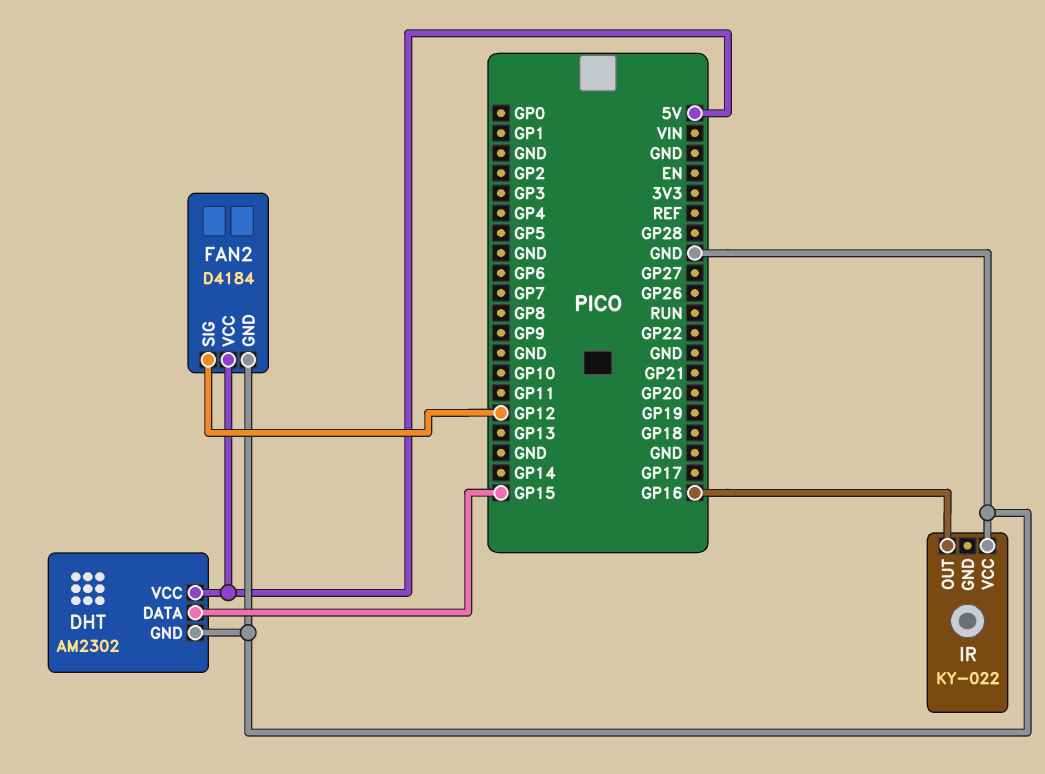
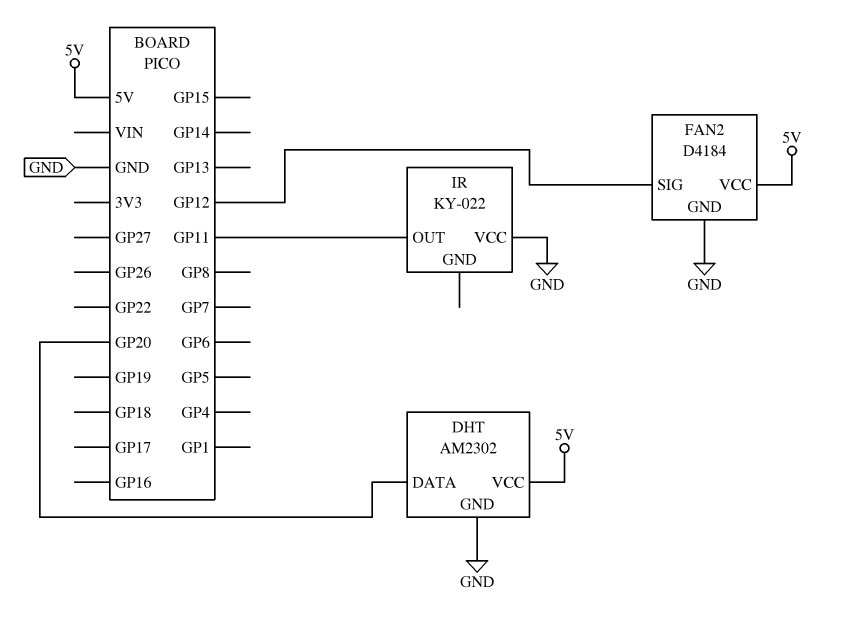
DHT pin DATA: GP15 -> GP20
IR pin OUT: GP16 -> GP11

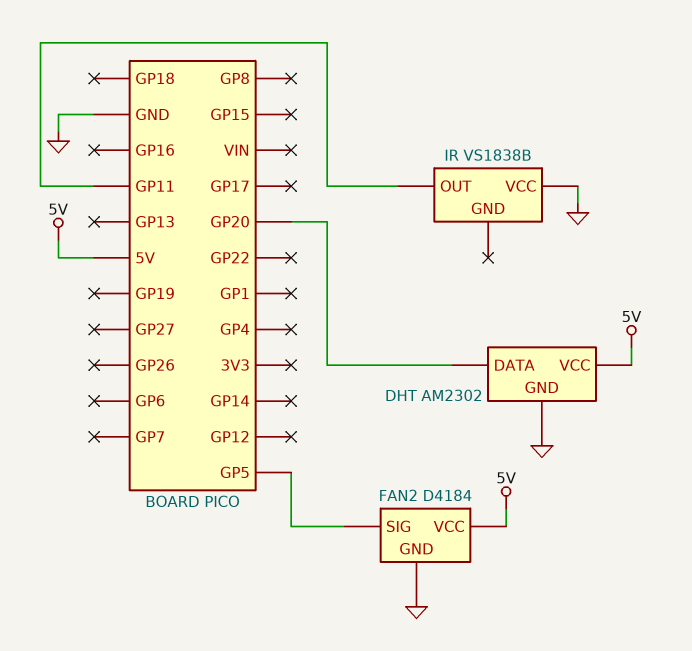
FAN2 pin SIG: GP12 -> GP5
IR: KY-022 -> VS1838B

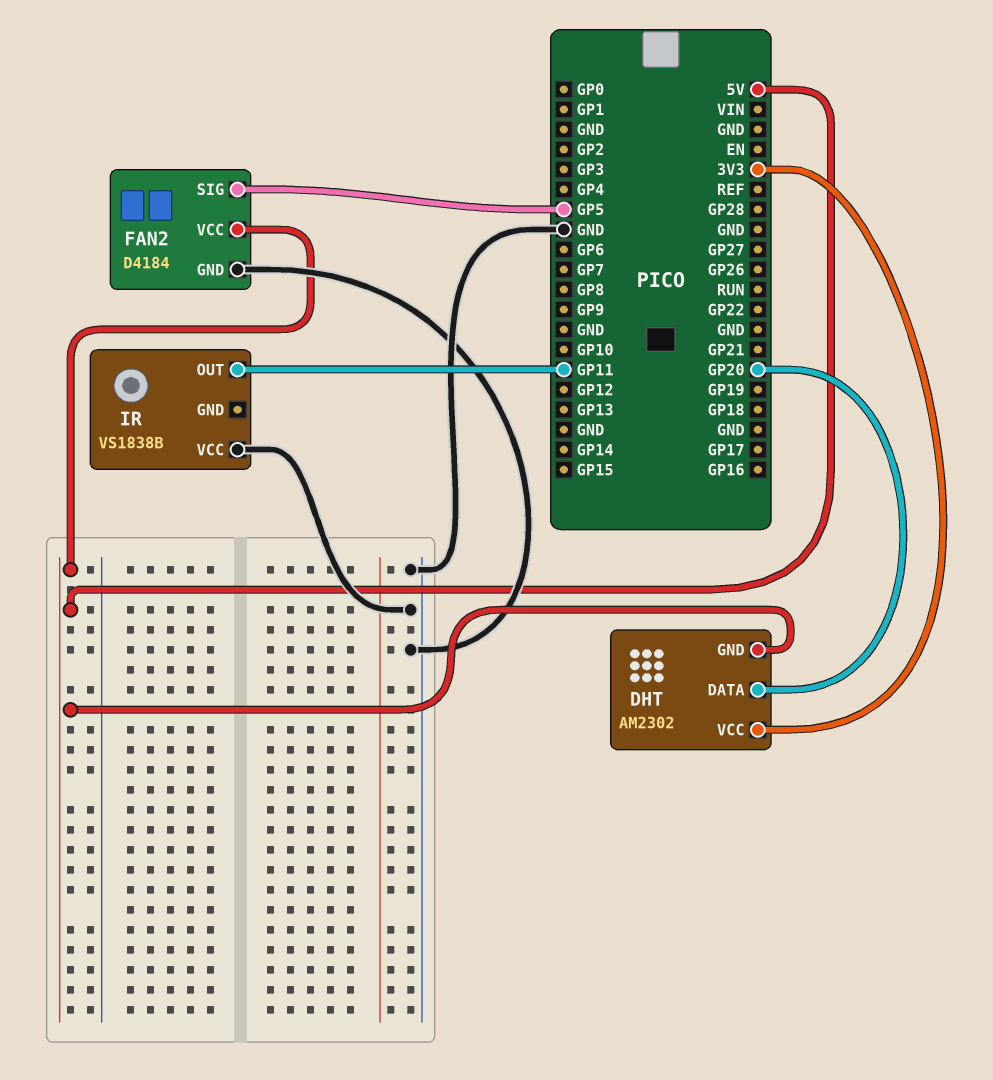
DHT pin GND: GND -> 5V
DHT pin VCC: 5V -> 3V3

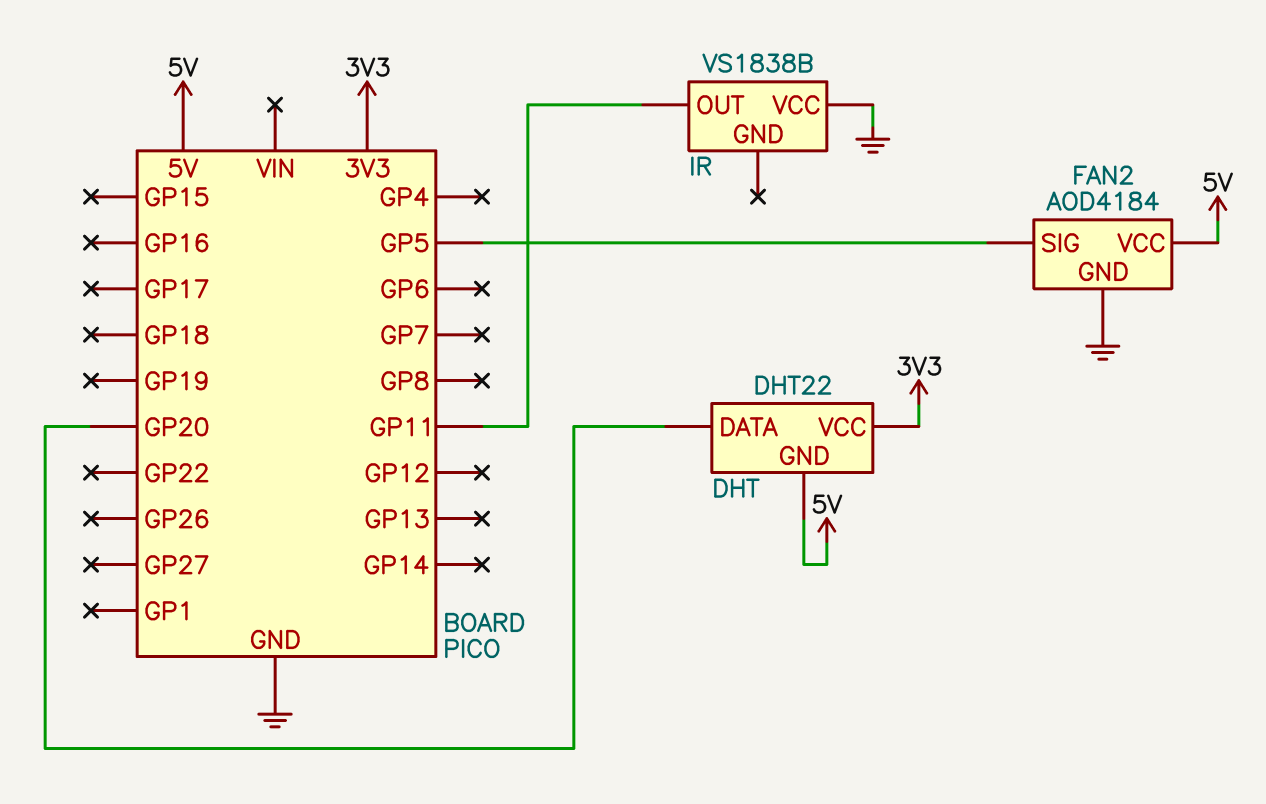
DHT: AM2302 -> DHT22
FAN2: D4184 -> AOD4184

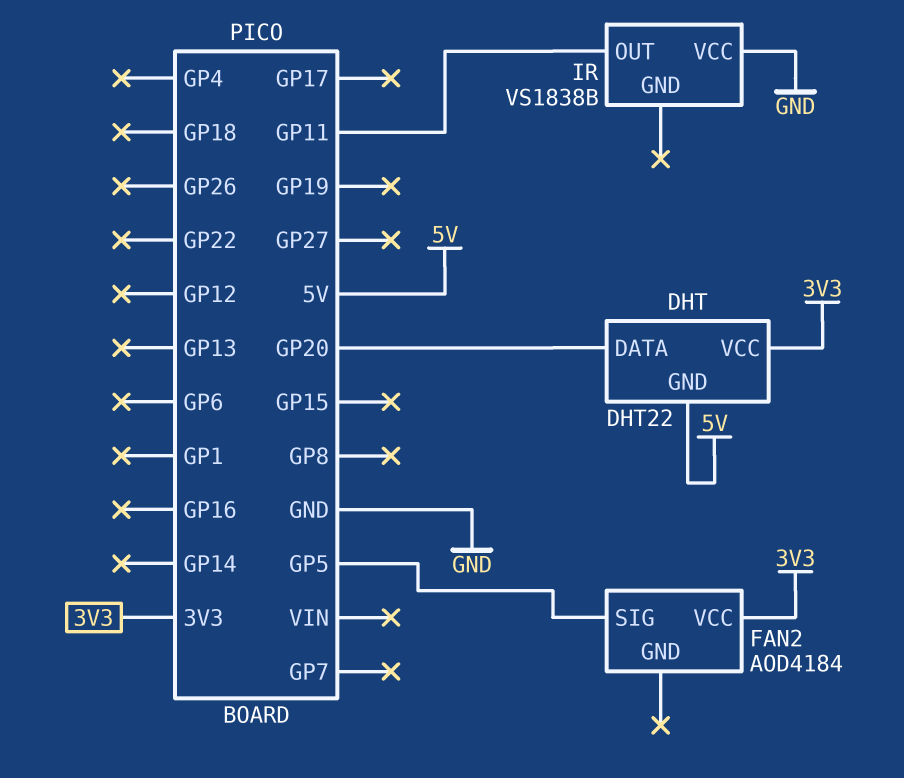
FAN2 pin GND: GND -> none
FAN2 pin VCC: 5V -> 3V3

